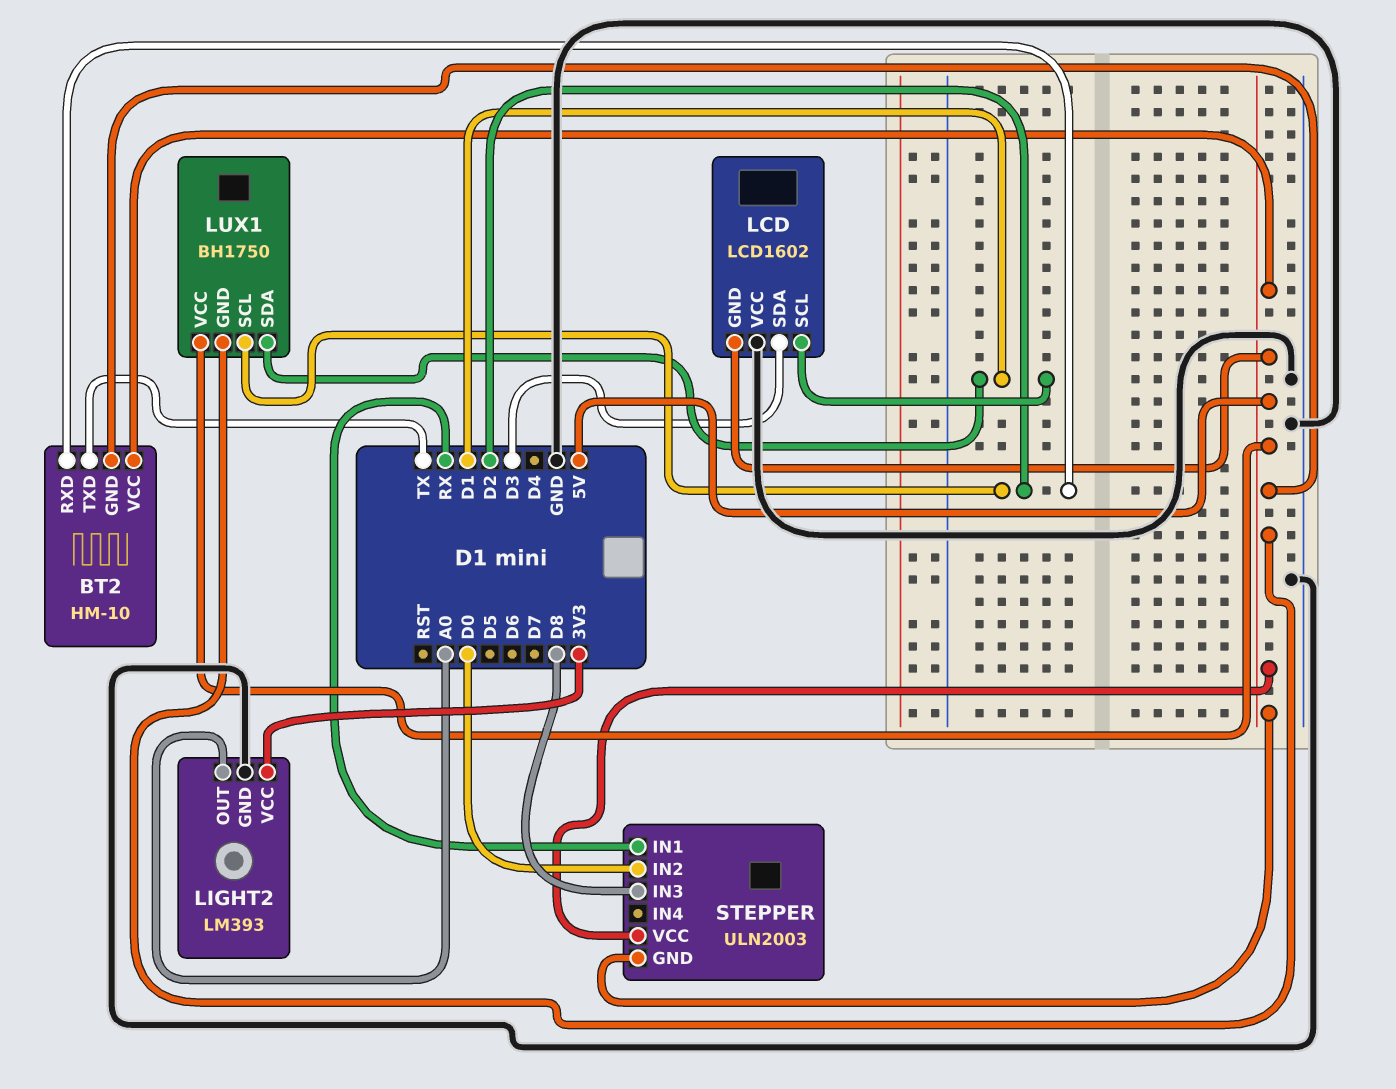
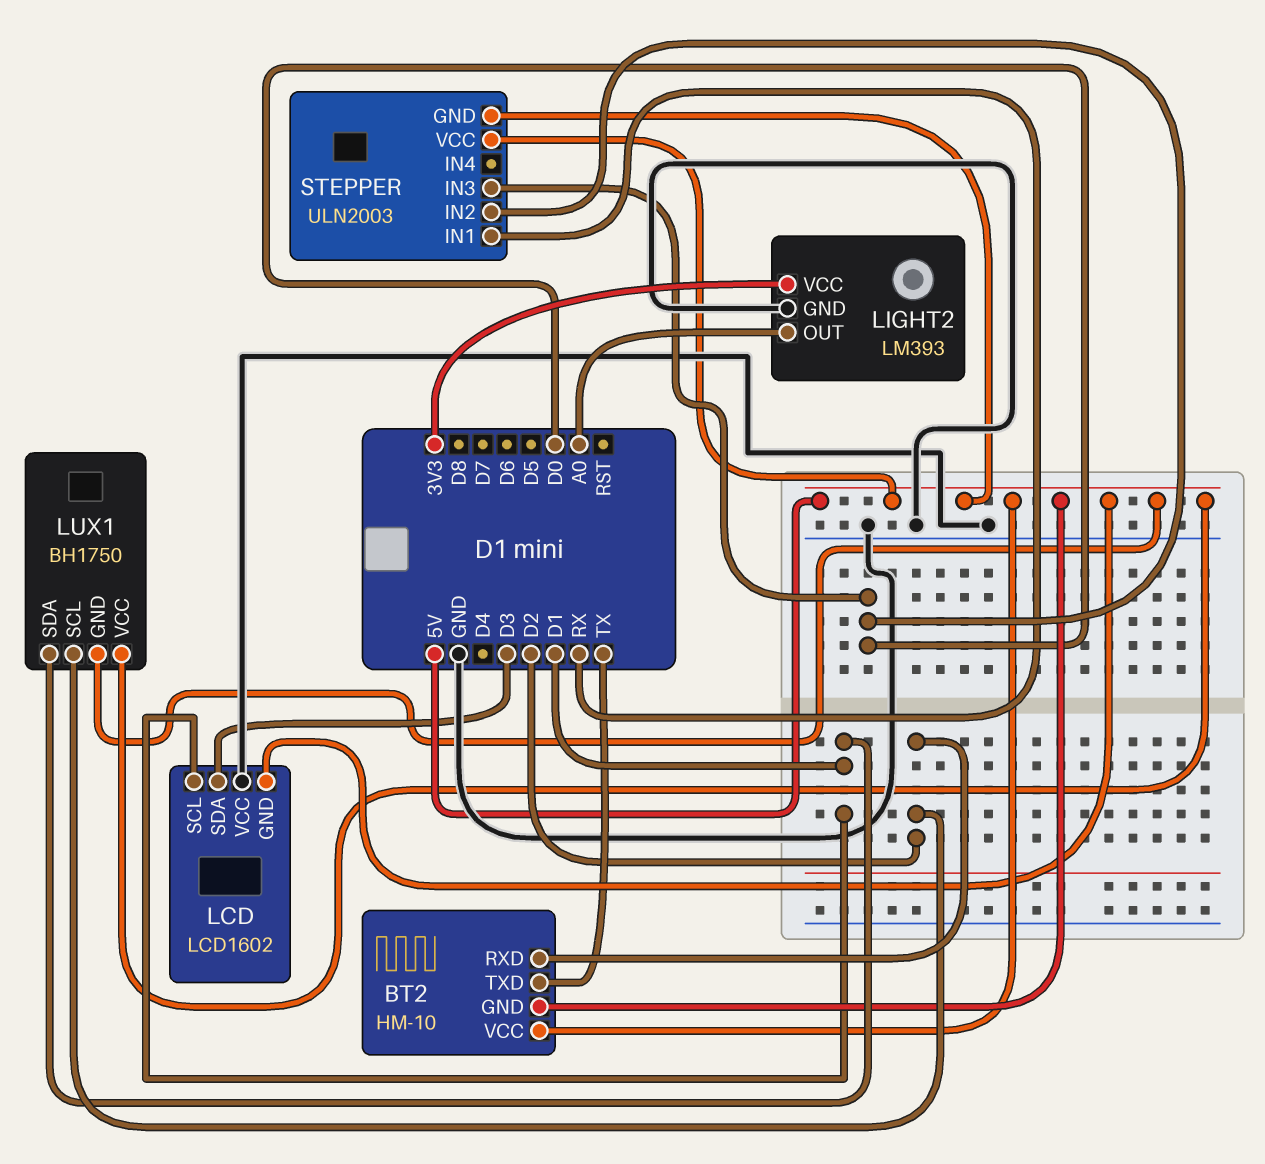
STEPPER pin IN3: D8 -> D0

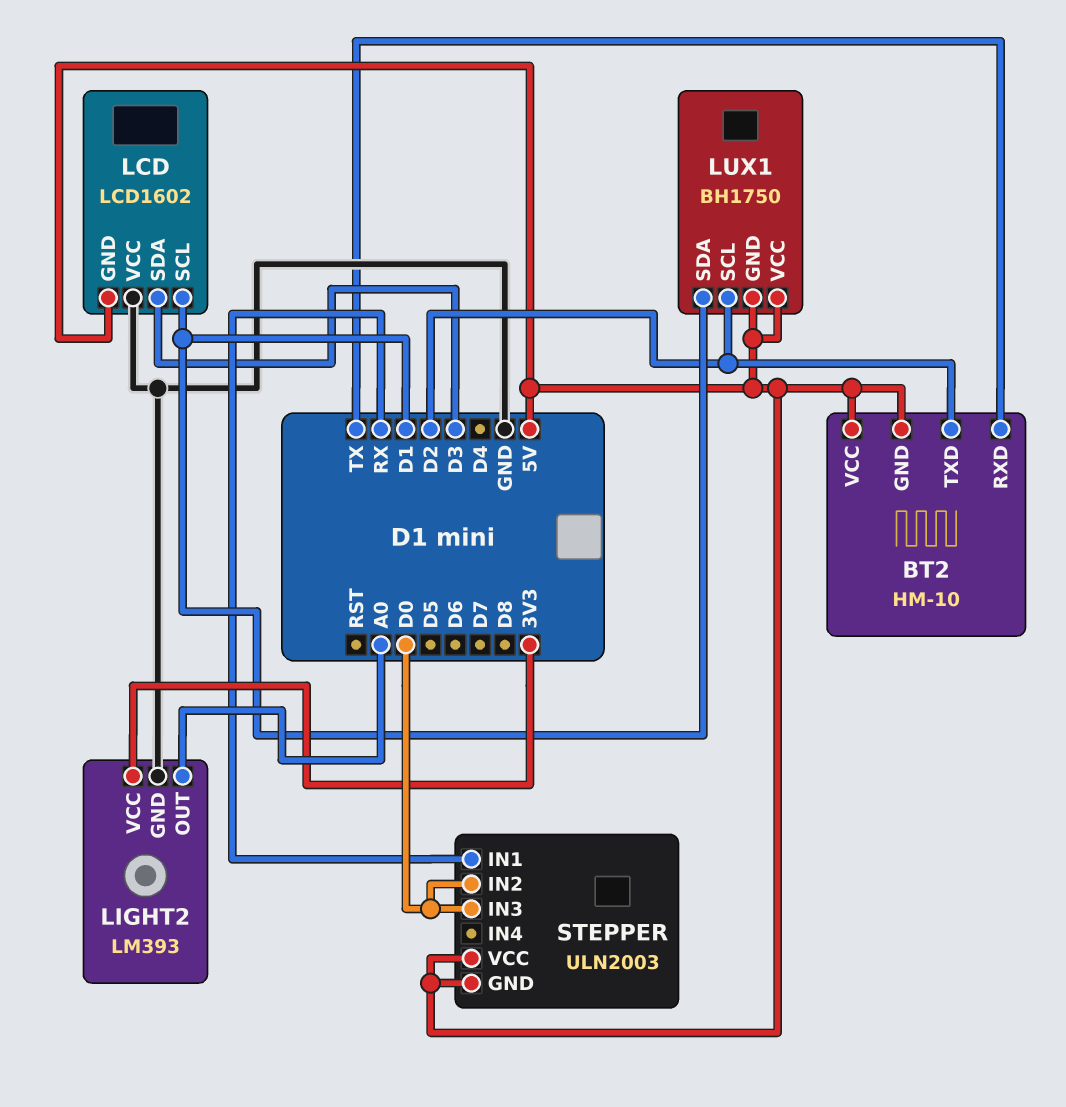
BT2 pin RXD: D2 -> TX
BT2 pin TXD: TX -> D2

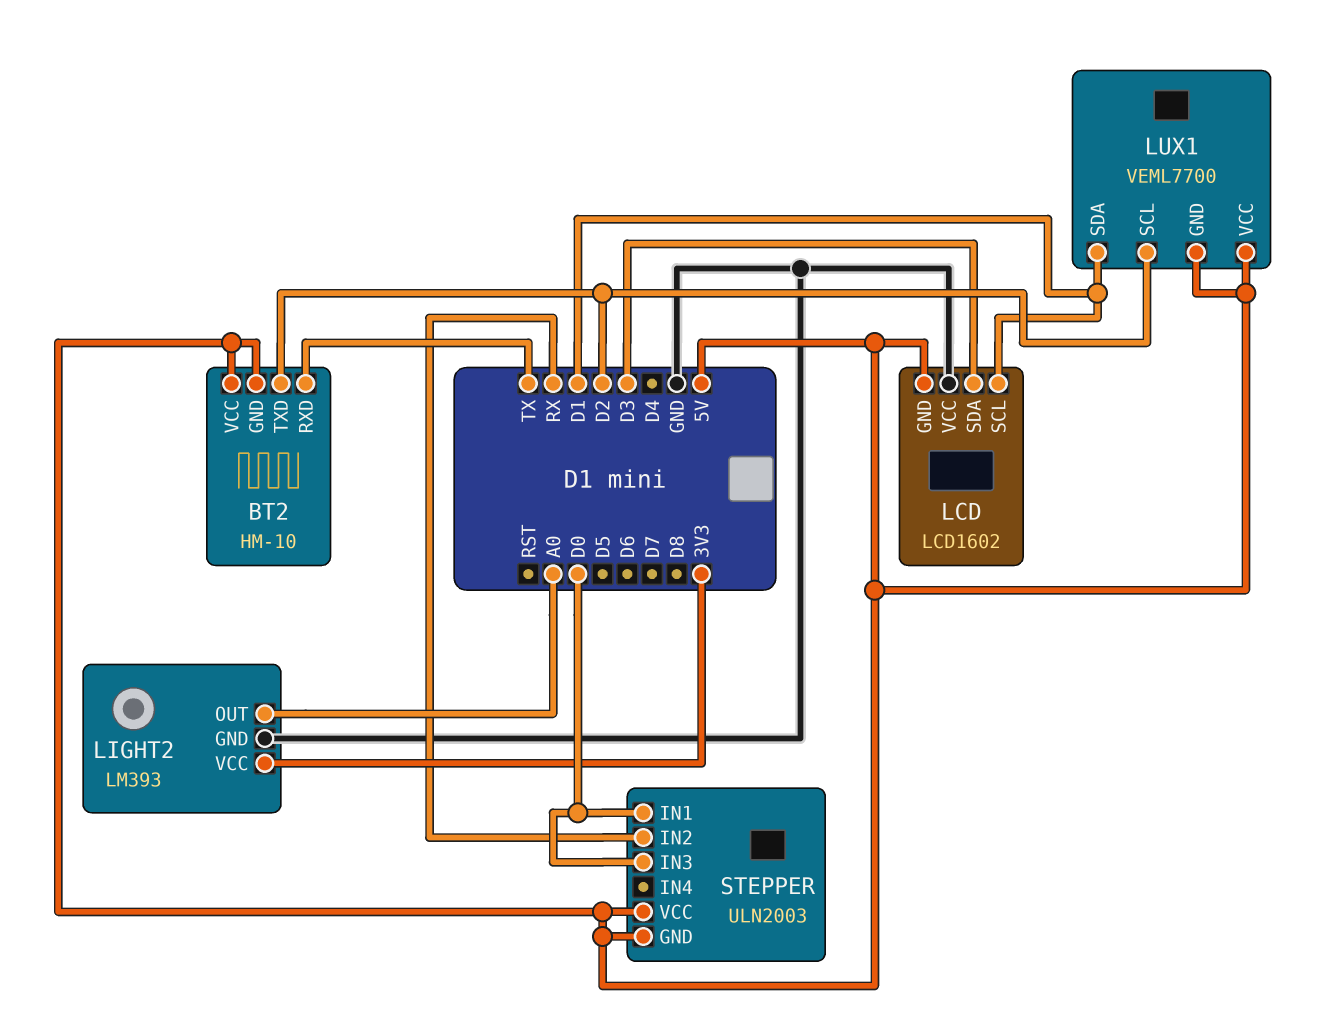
LUX1: BH1750 -> VEML7700
STEPPER pin IN1: RX -> D0
STEPPER pin IN2: D0 -> RX

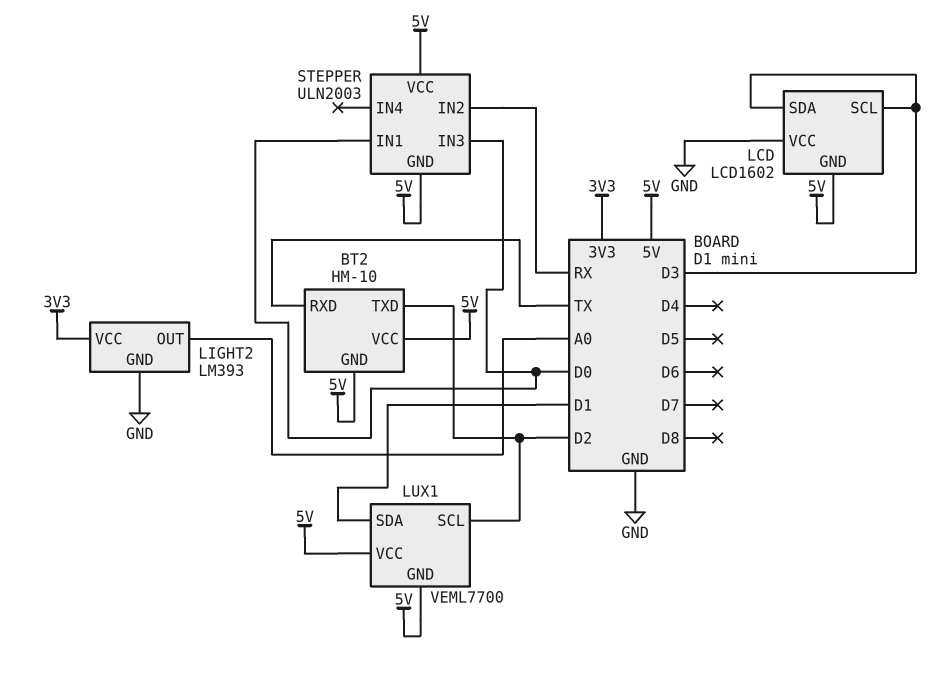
LCD pin SCL: D1 -> D3

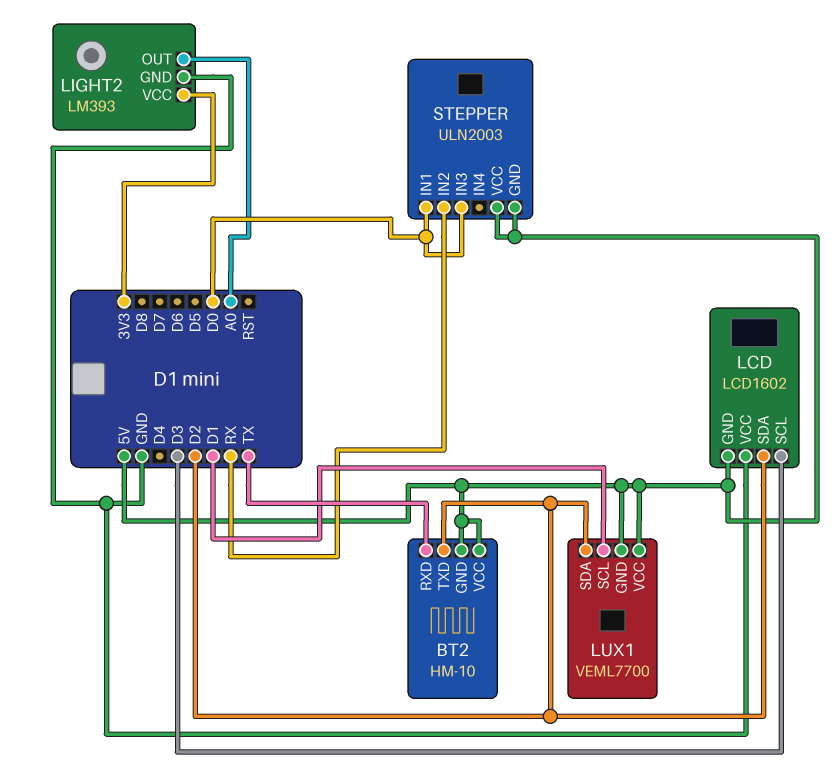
LCD pin SDA: D3 -> D2
LUX1 pin SCL: D2 -> D1
LUX1 pin SDA: D1 -> D2

